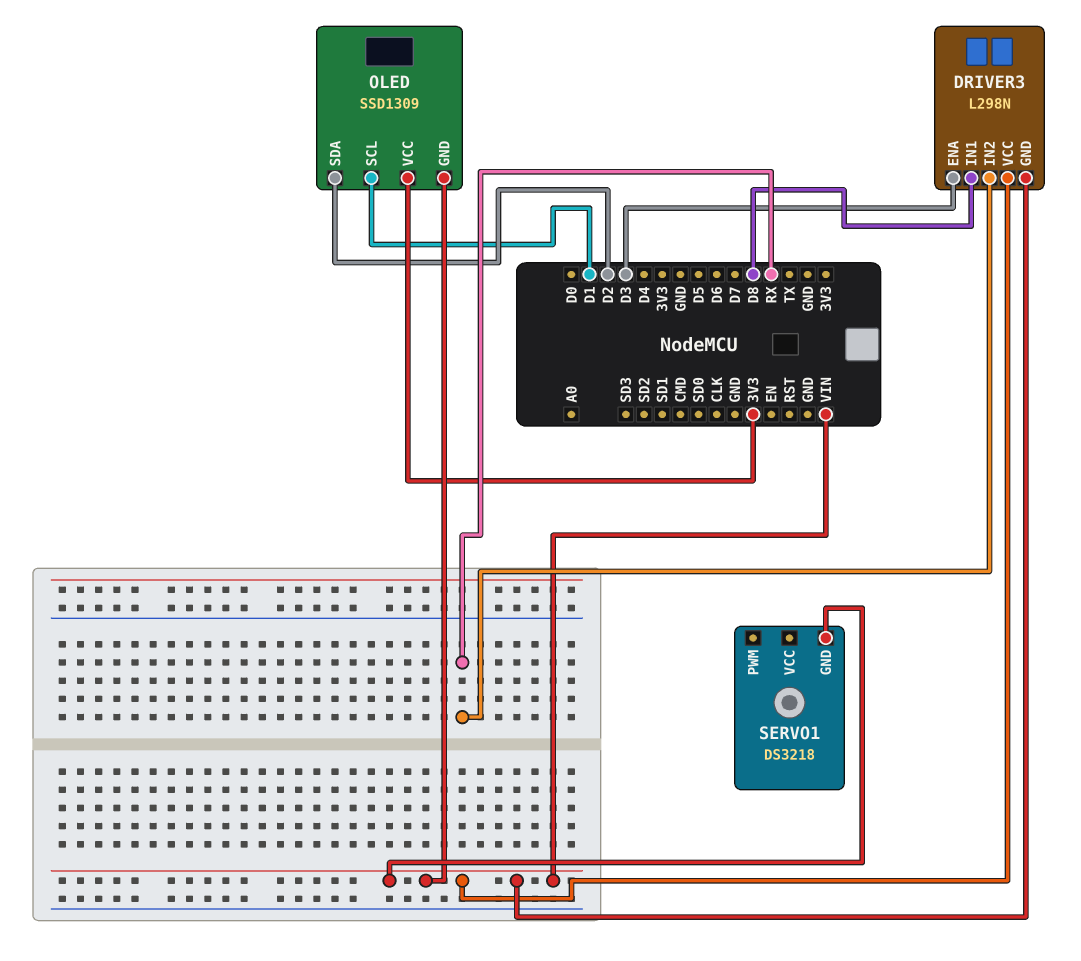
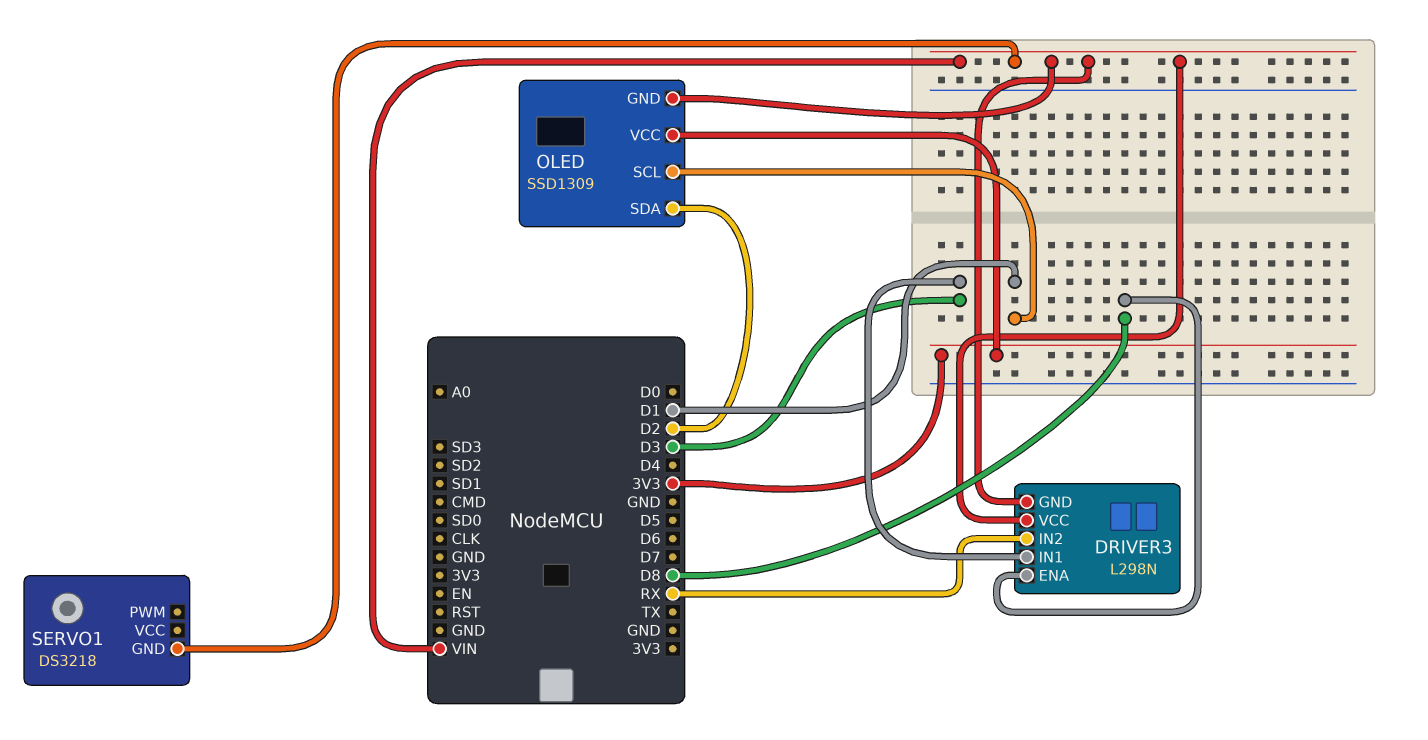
DRIVER3 pin ENA: D3 -> D8
DRIVER3 pin IN1: D8 -> D3

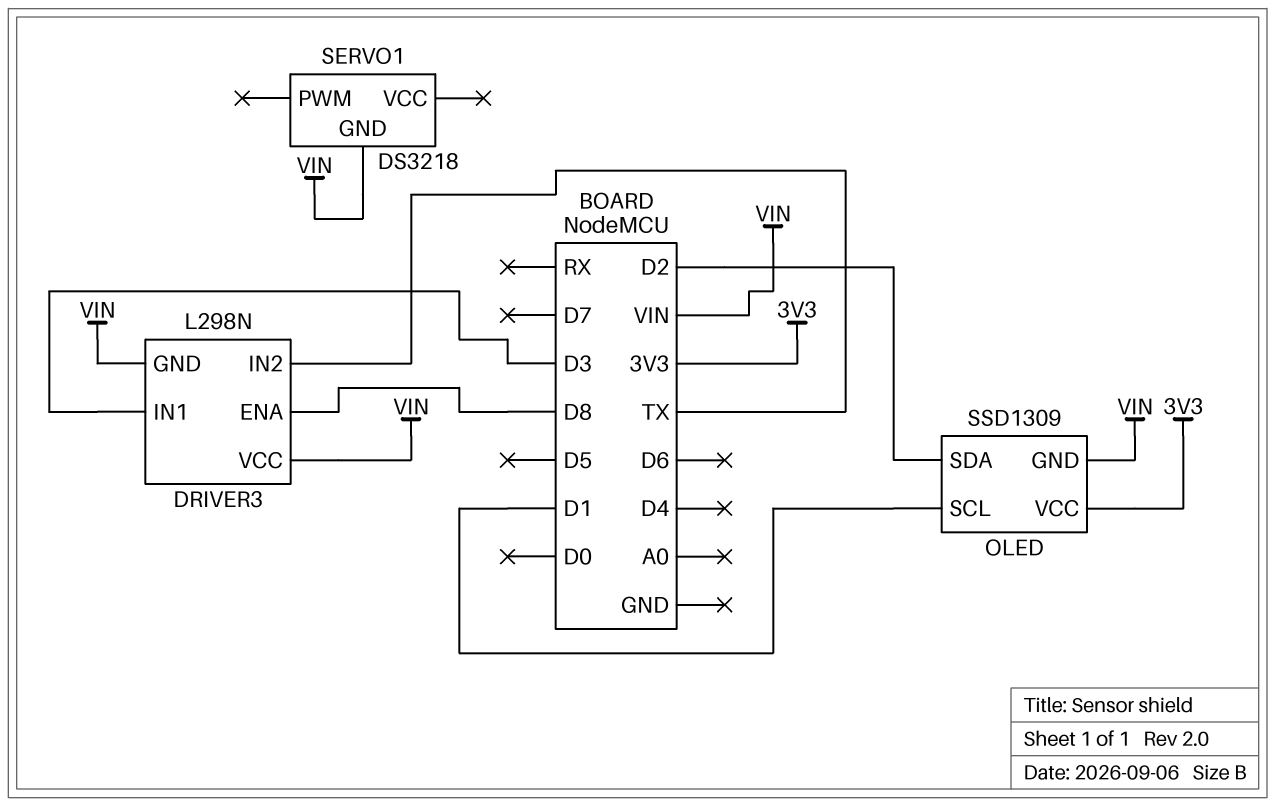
DRIVER3 pin IN2: RX -> TX

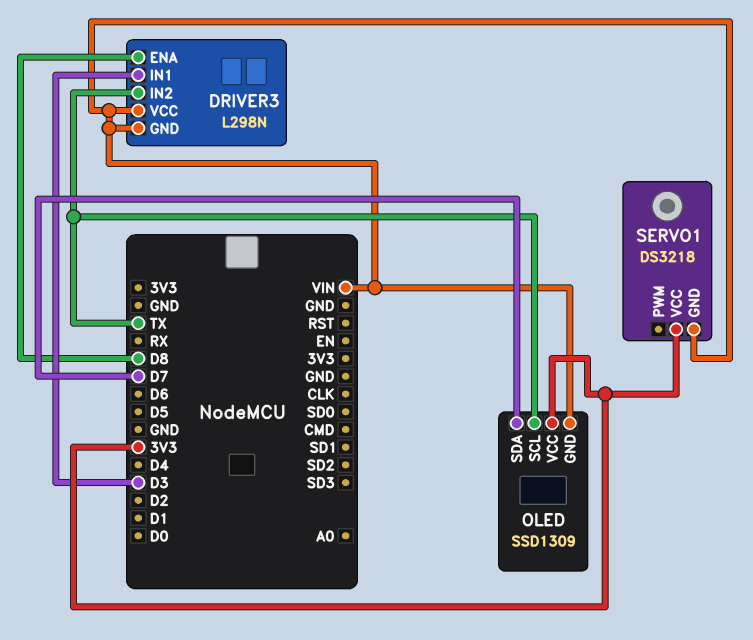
OLED pin SCL: D1 -> TX
OLED pin SDA: D2 -> D7
SERVO1 pin VCC: none -> 3V3

